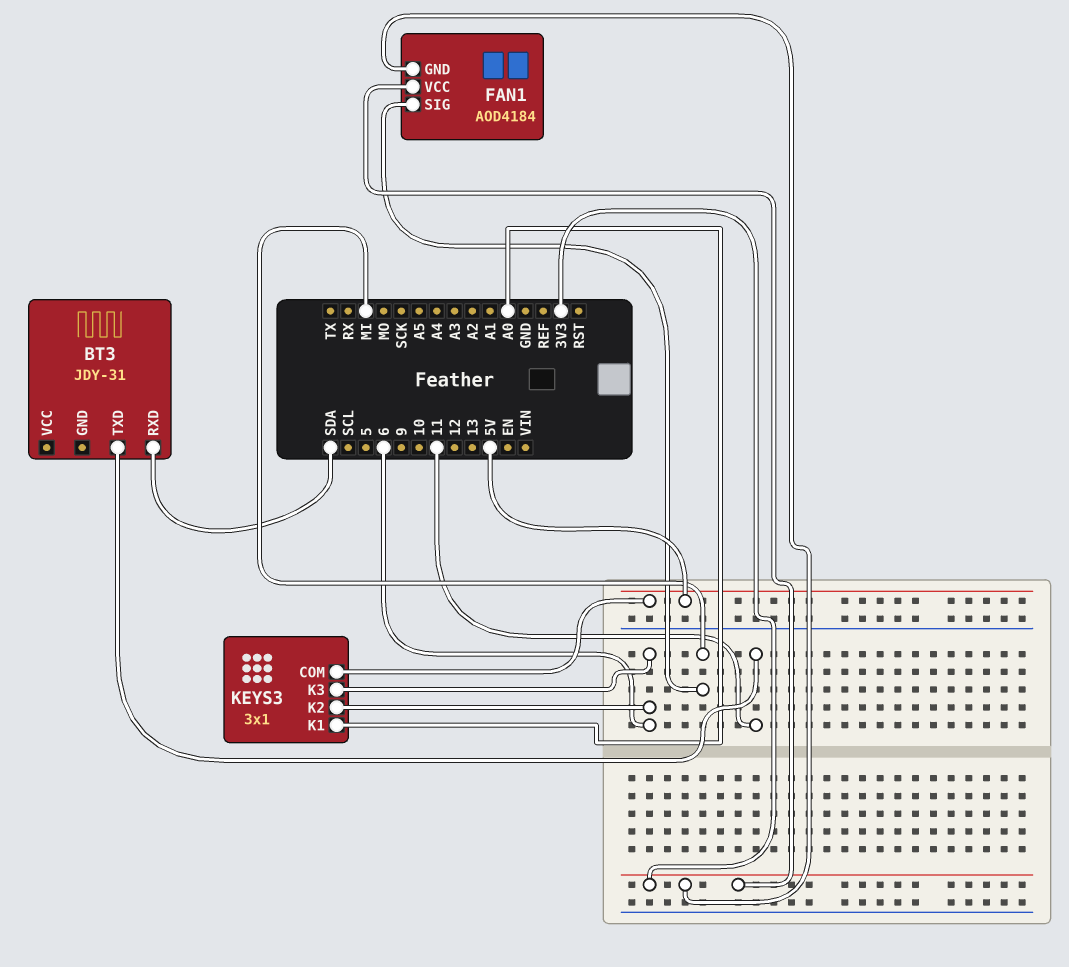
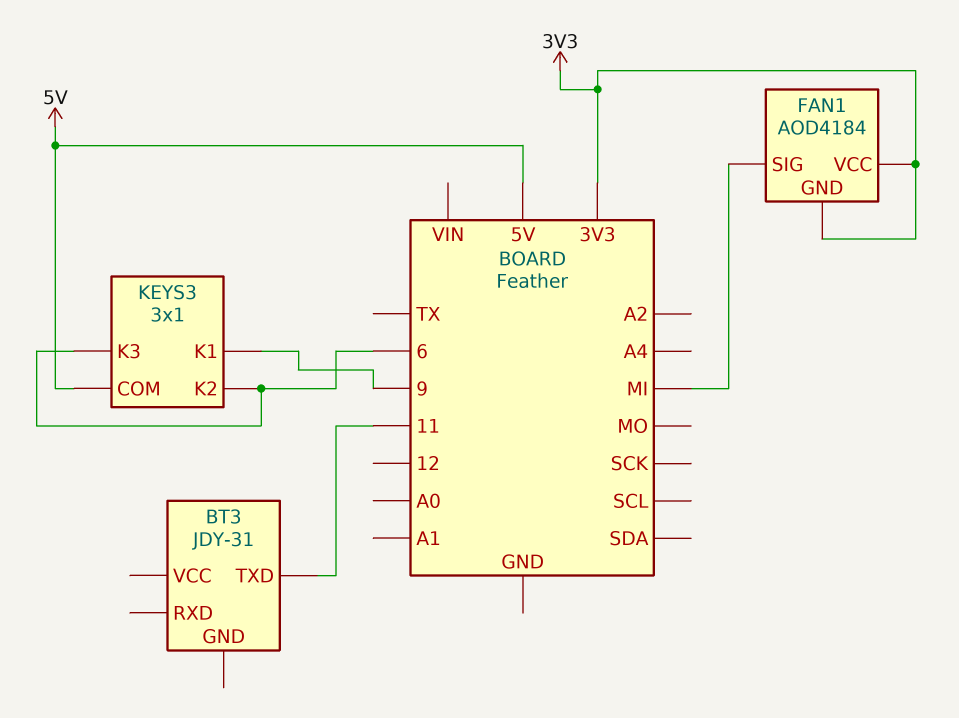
BT3 pin RXD: SDA -> none
KEYS3 pin K1: A0 -> 9

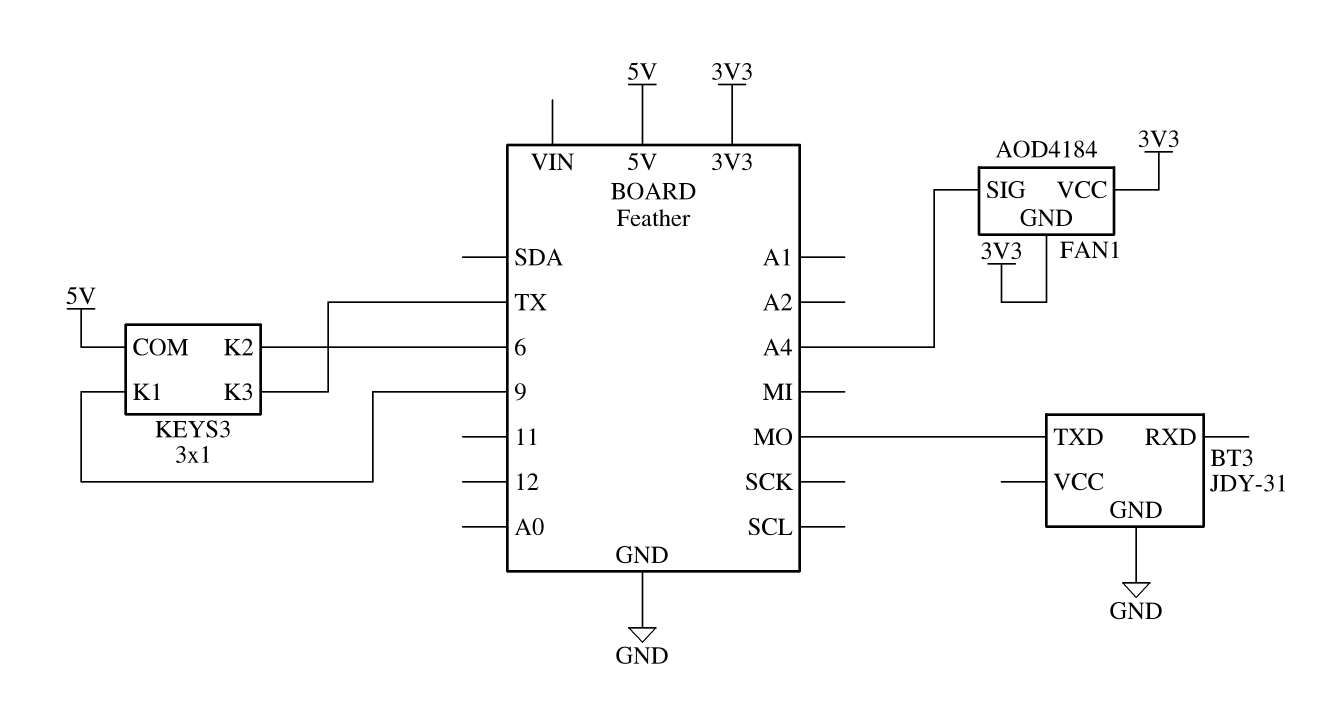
BT3 pin GND: none -> GND
BT3 pin TXD: 11 -> MO
FAN1 pin SIG: MI -> A4
KEYS3 pin K3: 6 -> TX

